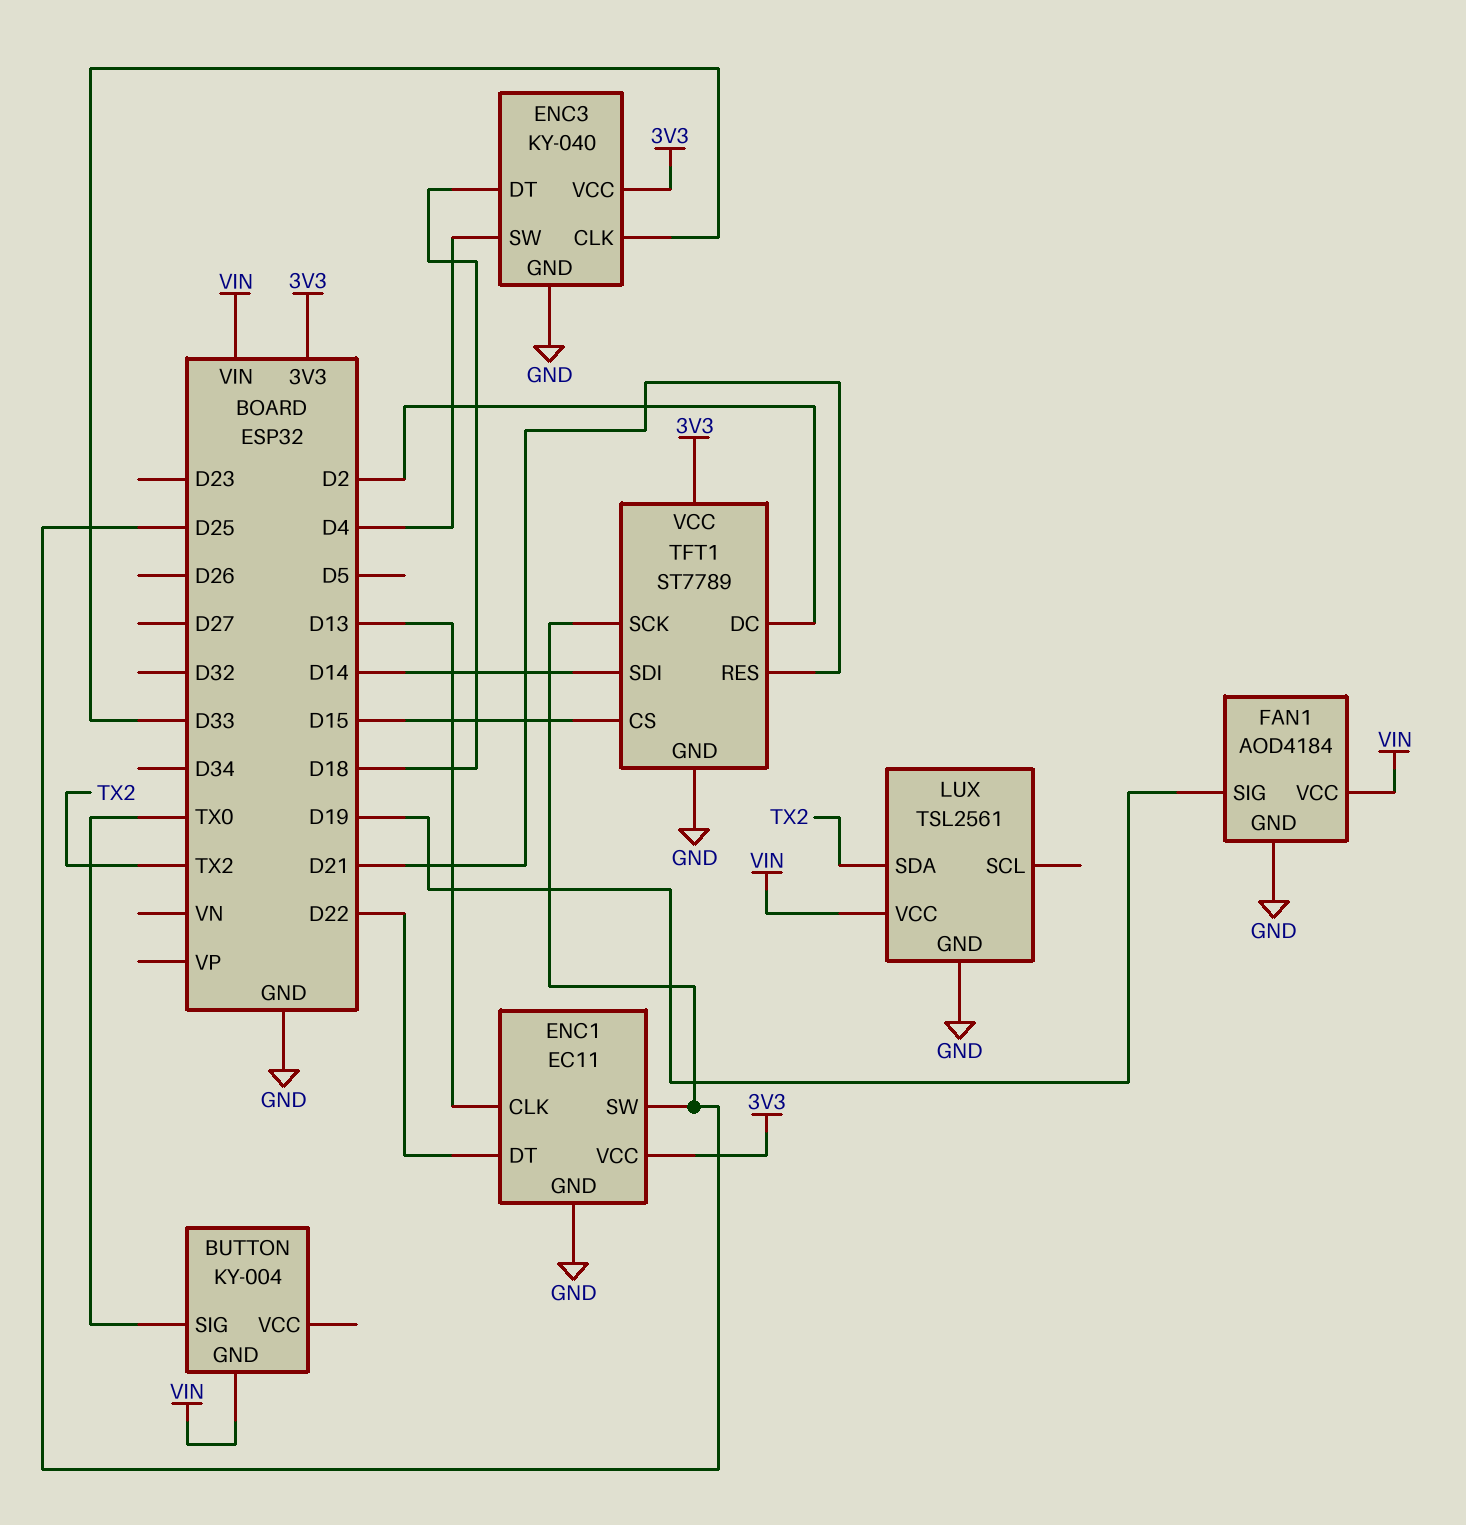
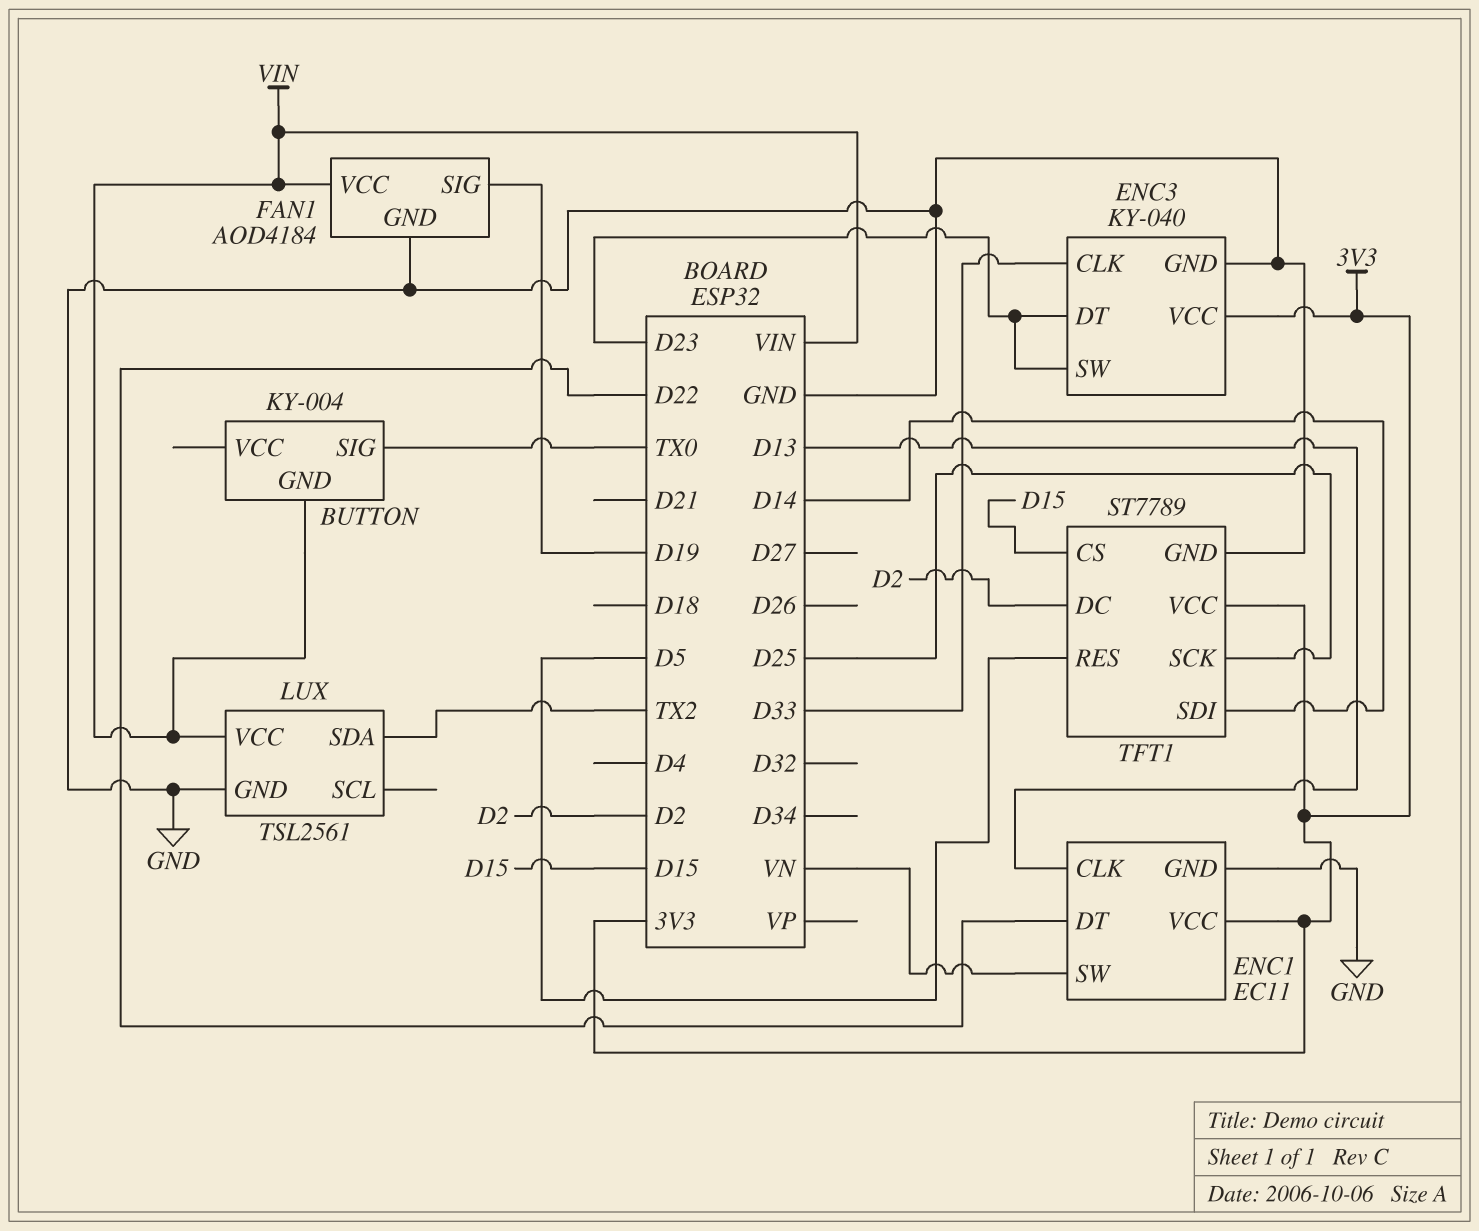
ENC1 pin SW: D25 -> VN
ENC3 pin DT: D18 -> D23
ENC3 pin SW: D4 -> D23
TFT1 pin RES: D21 -> D5

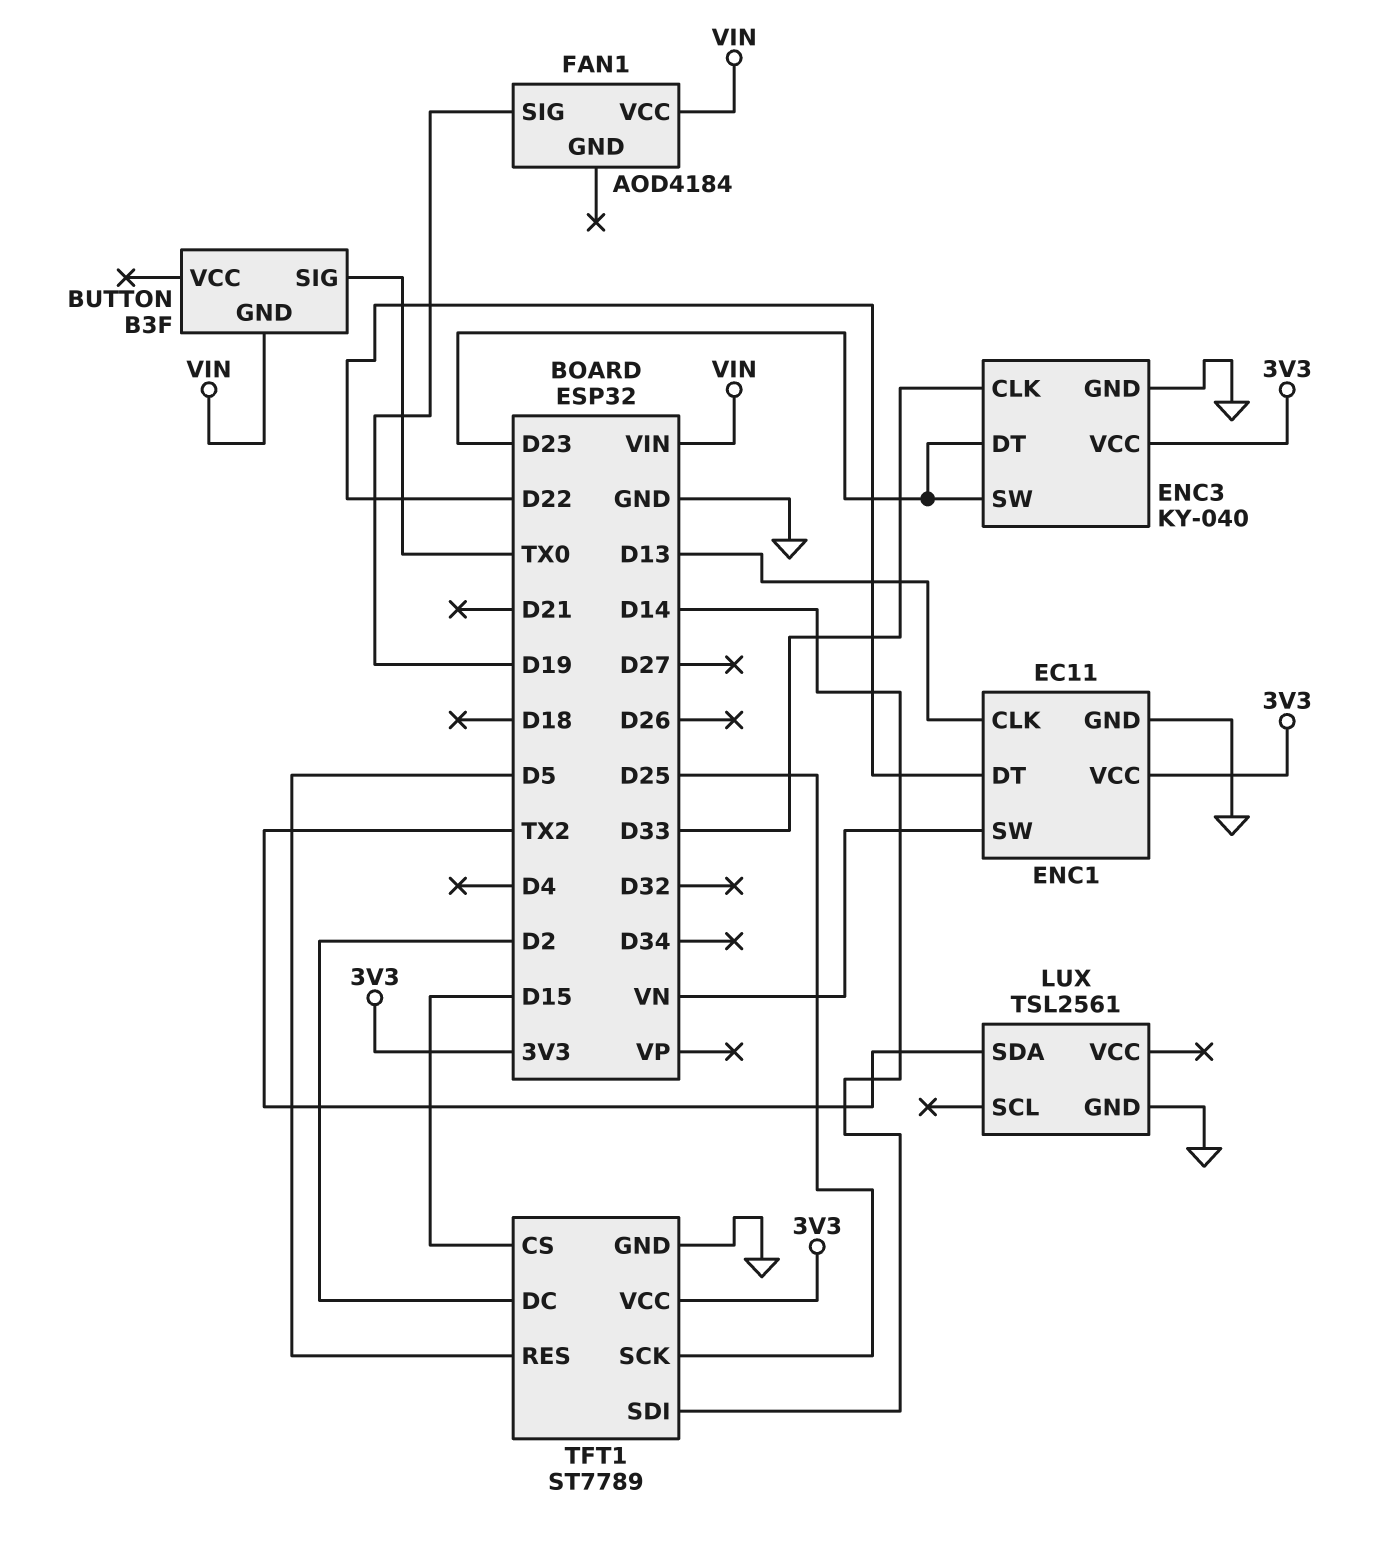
BUTTON: KY-004 -> B3F
FAN1 pin GND: GND -> none
LUX pin VCC: VIN -> none

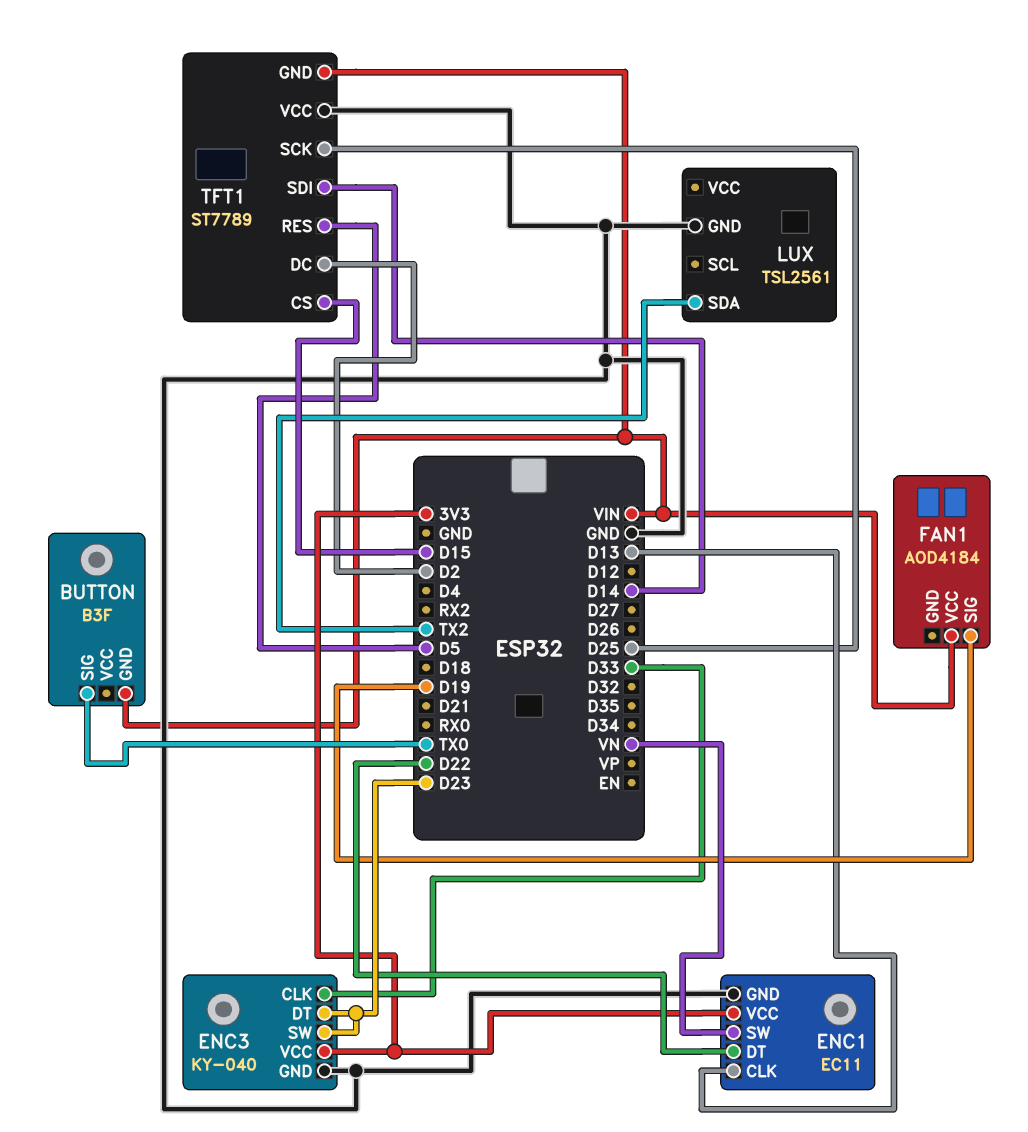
TFT1 pin GND: GND -> VIN
TFT1 pin VCC: 3V3 -> GND

